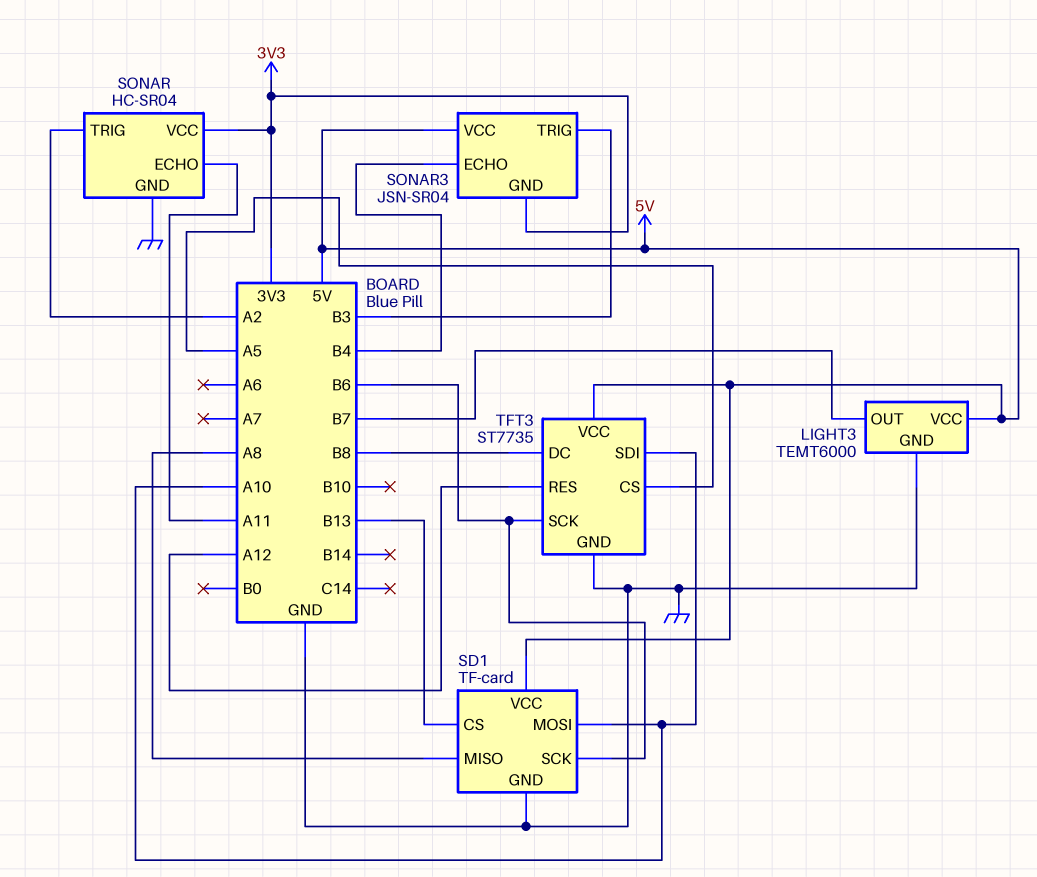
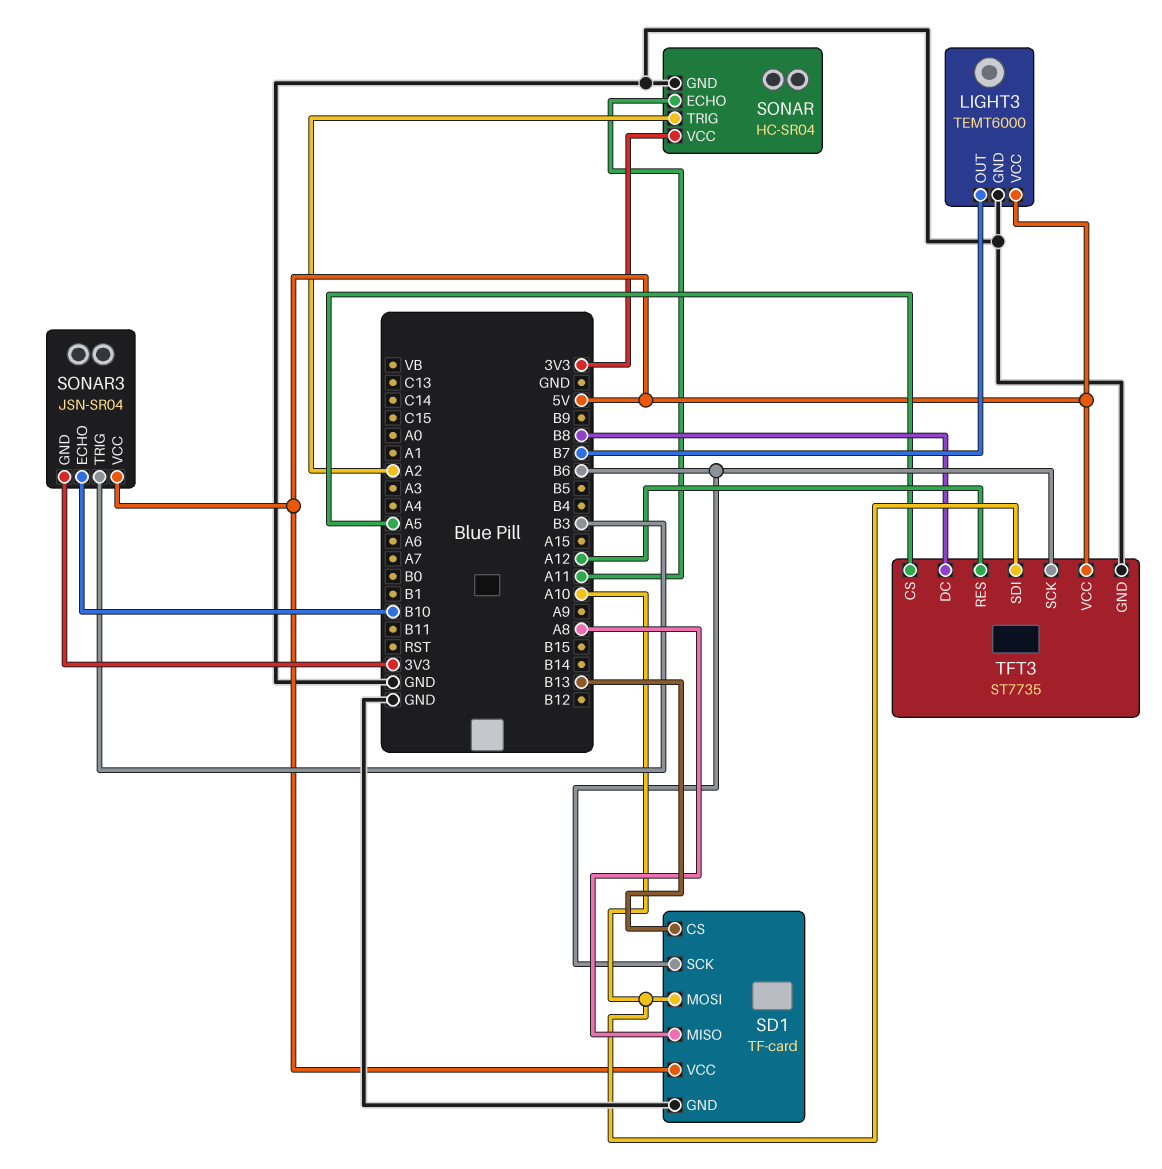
SONAR3 pin ECHO: B4 -> B10

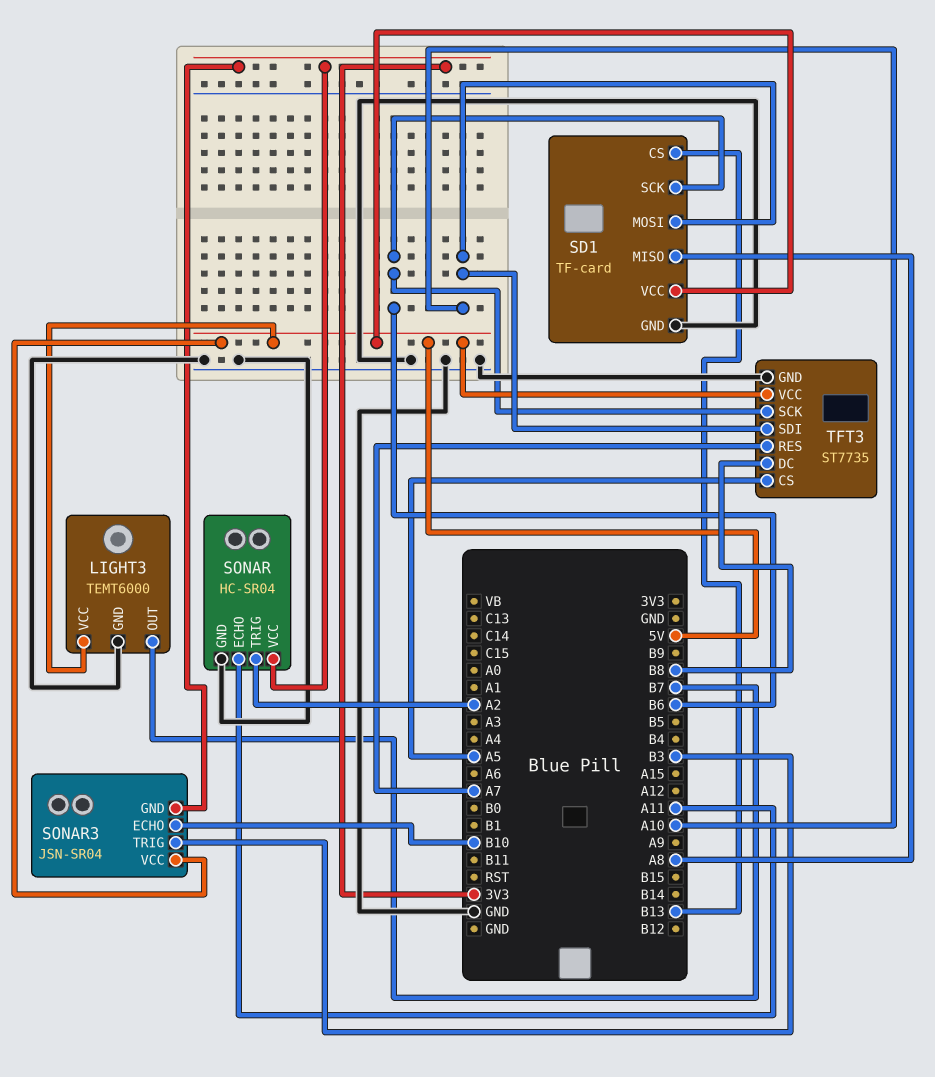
TFT3 pin RES: A12 -> A7

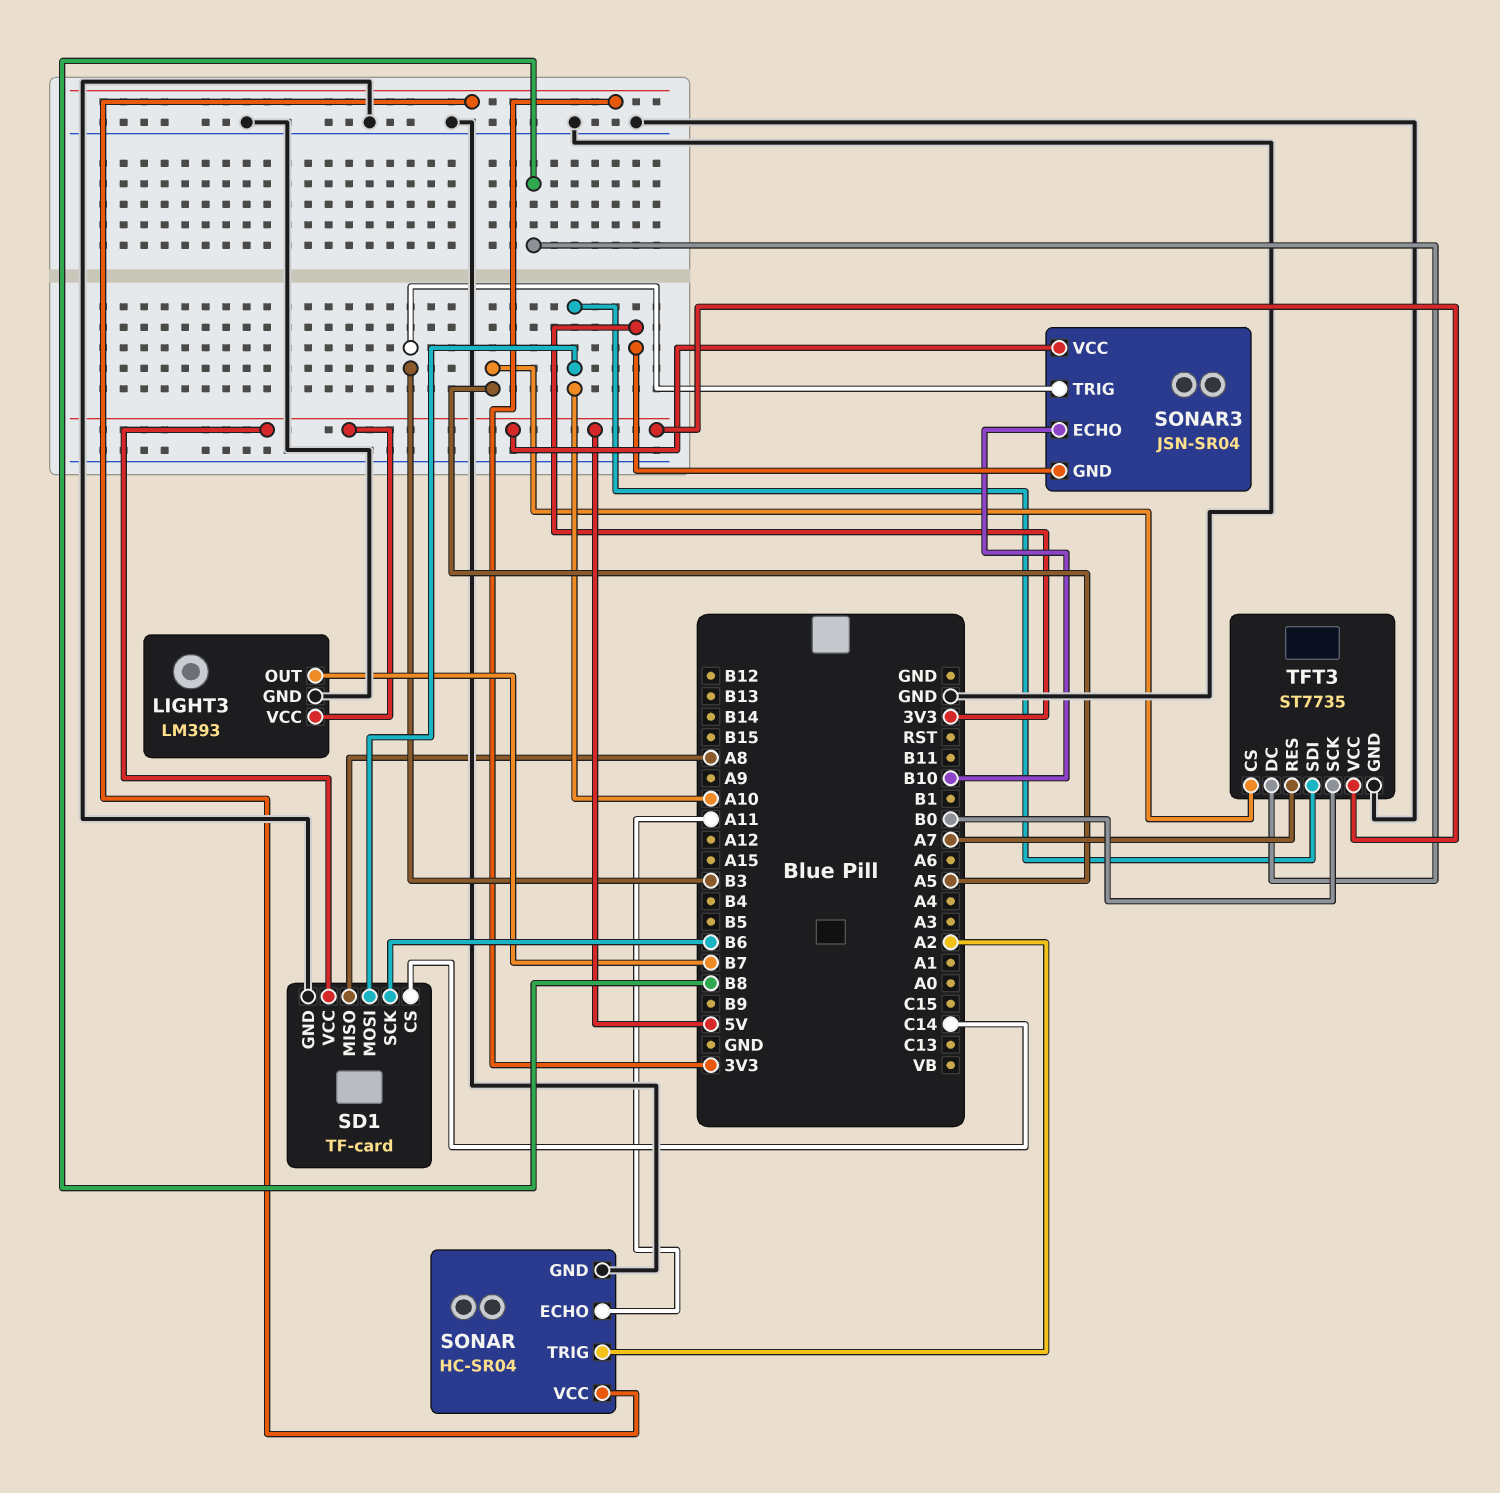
LIGHT3: TEMT6000 -> LM393
SD1 pin CS: B13 -> C14
TFT3 pin SCK: B6 -> B0

